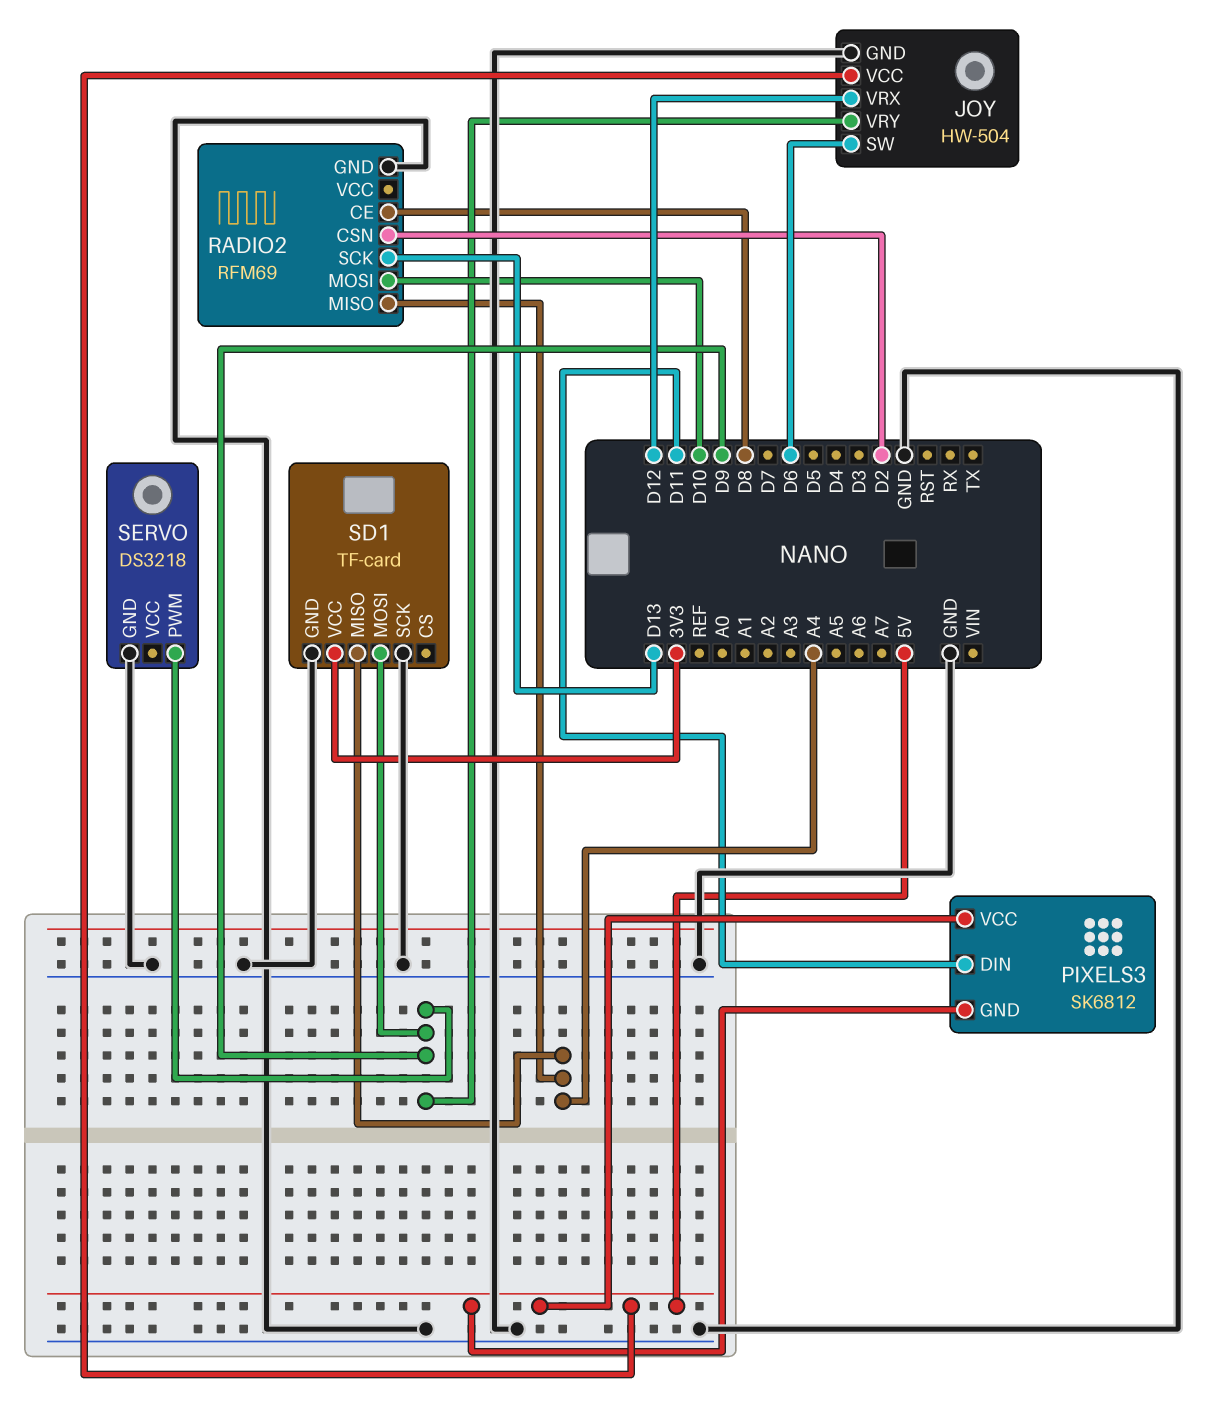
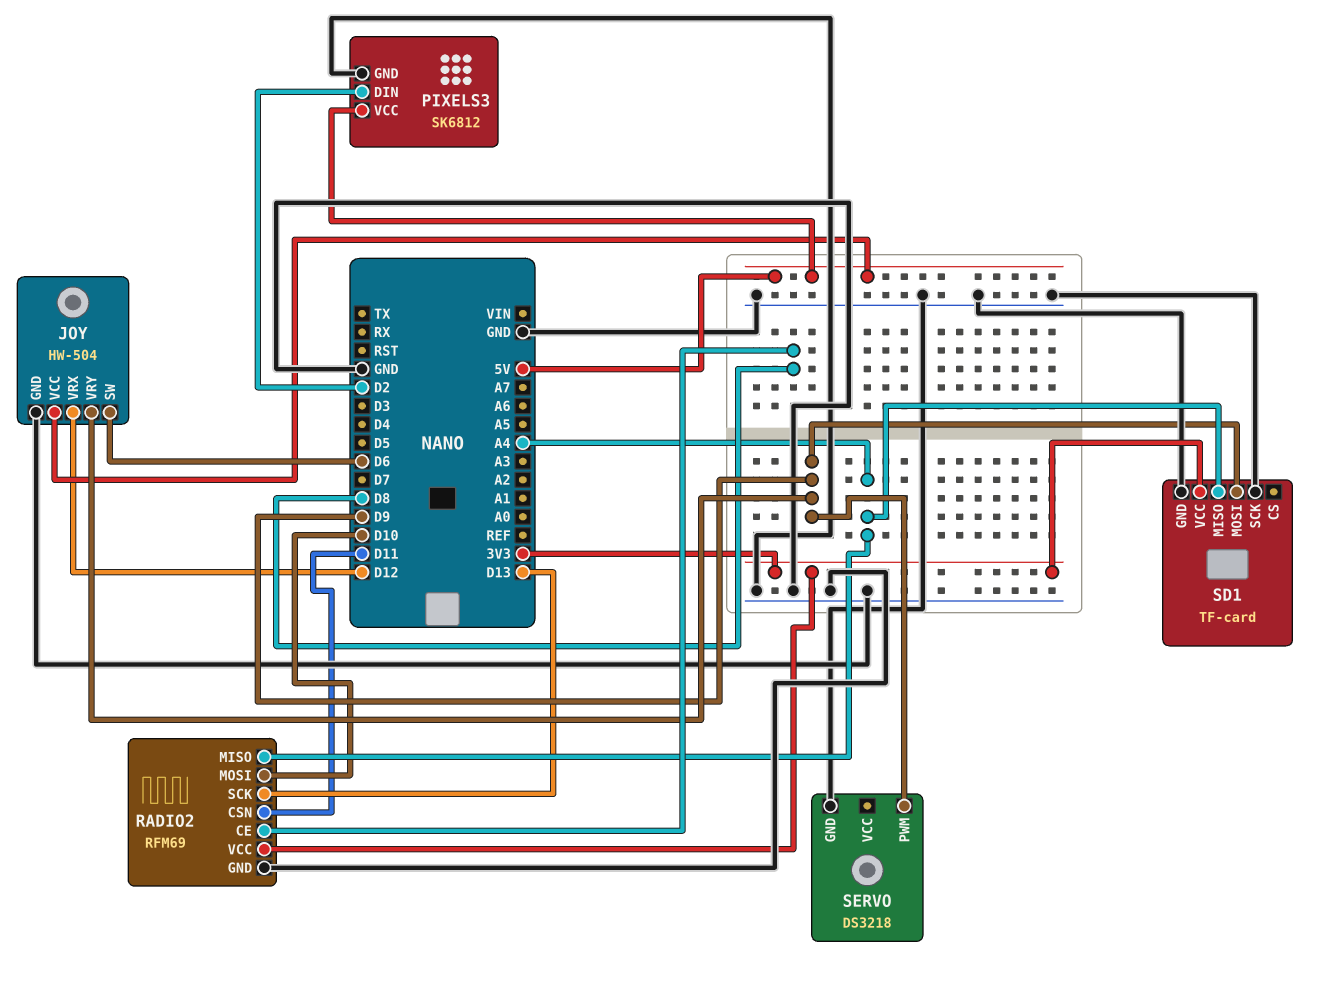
PIXELS3 pin DIN: D11 -> D2
PIXELS3 pin GND: 5V -> GND
RADIO2 pin CSN: D2 -> D11
RADIO2 pin VCC: none -> 3V3

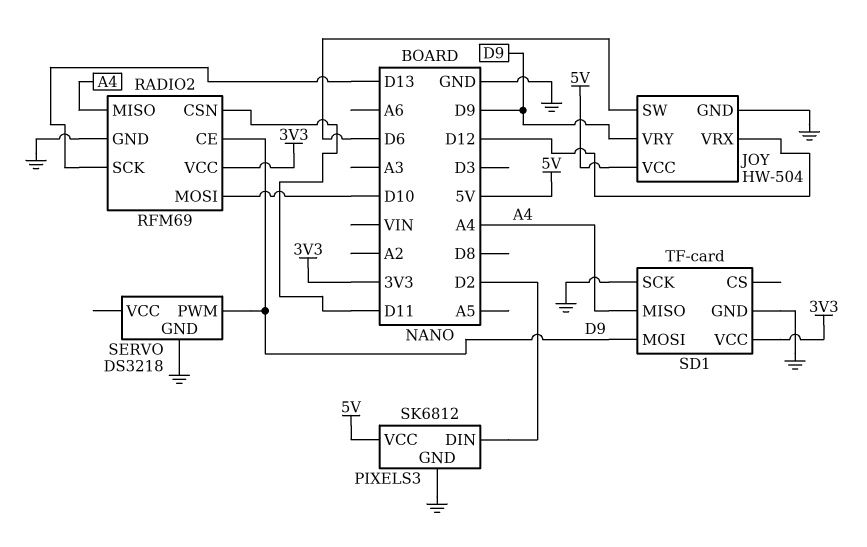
RADIO2 pin CE: D8 -> D9

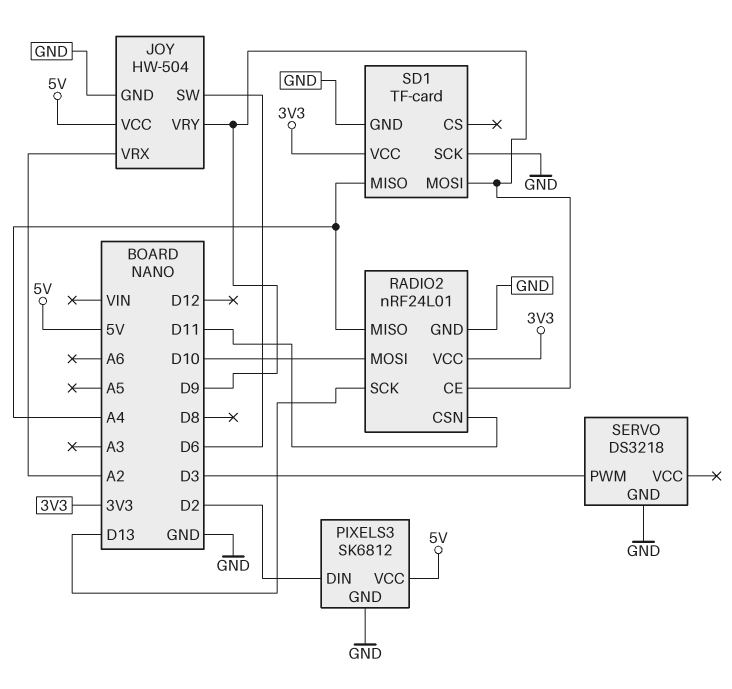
JOY pin VRX: D12 -> A2
RADIO2: RFM69 -> nRF24L01
SERVO pin PWM: D9 -> D3

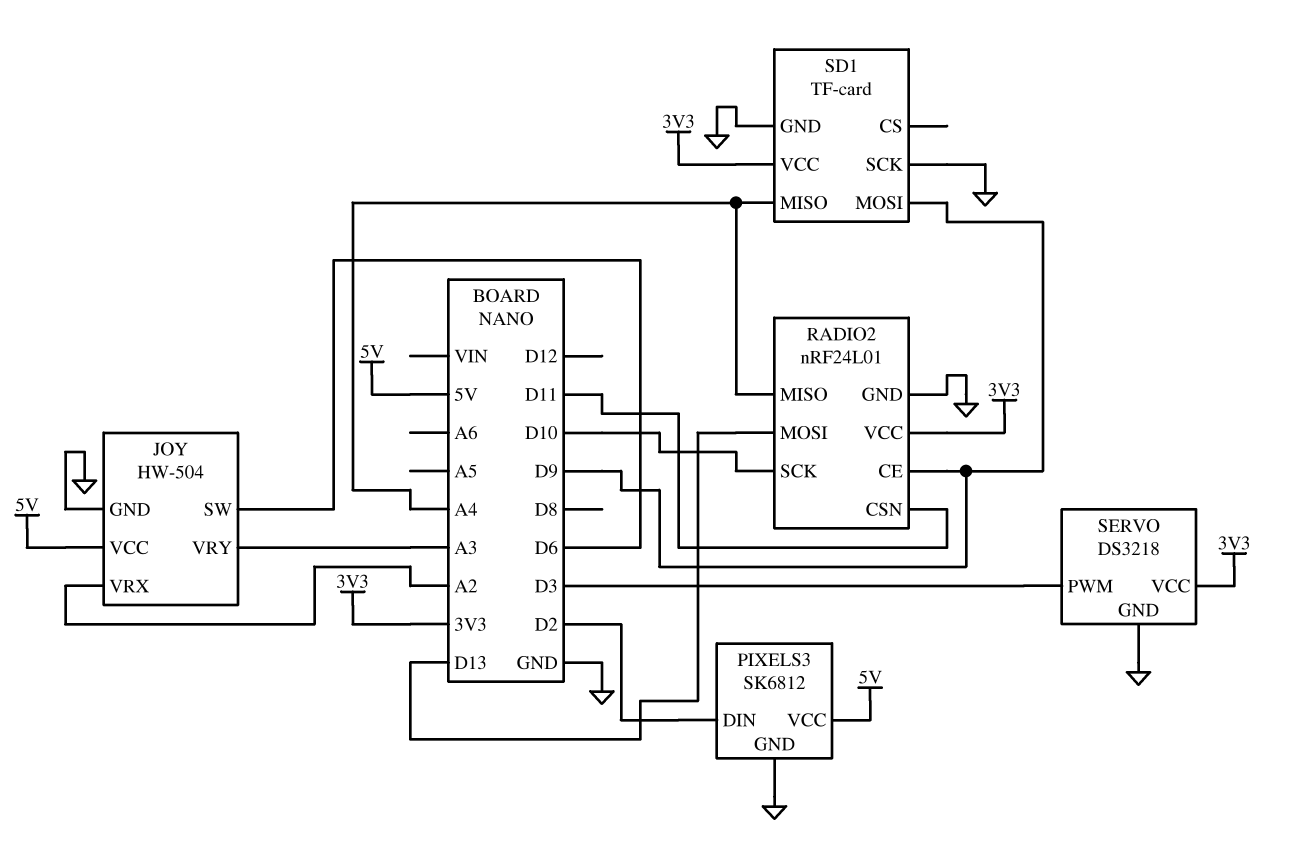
JOY pin VRY: D9 -> A3
RADIO2 pin MOSI: D10 -> D13
RADIO2 pin SCK: D13 -> D10
SERVO pin VCC: none -> 3V3

